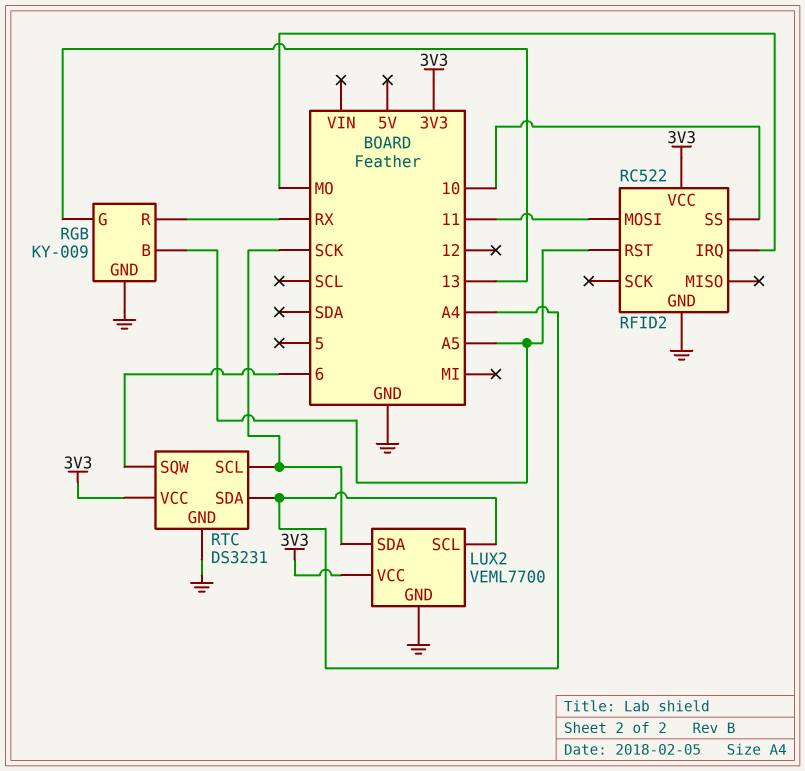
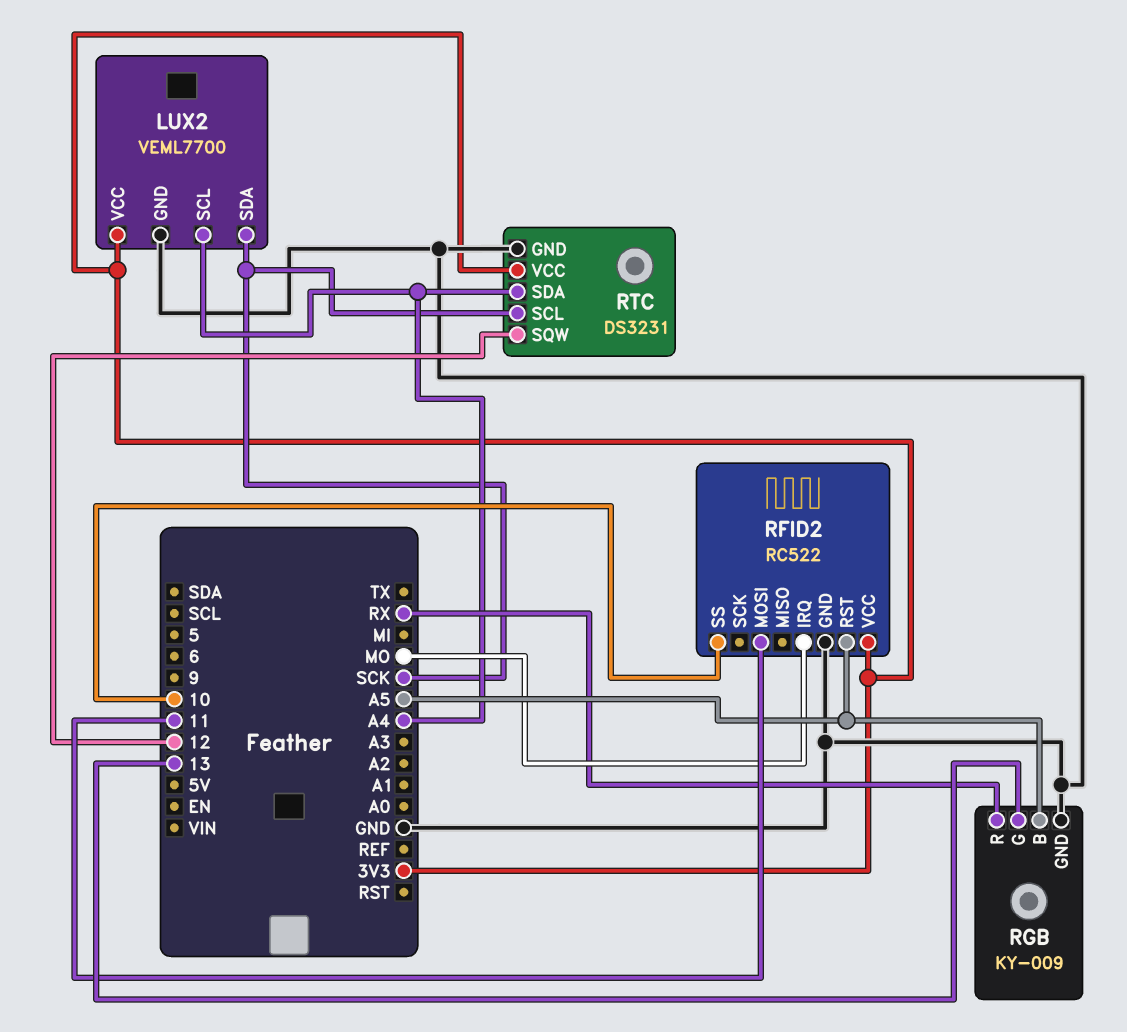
RTC pin SQW: 6 -> 12

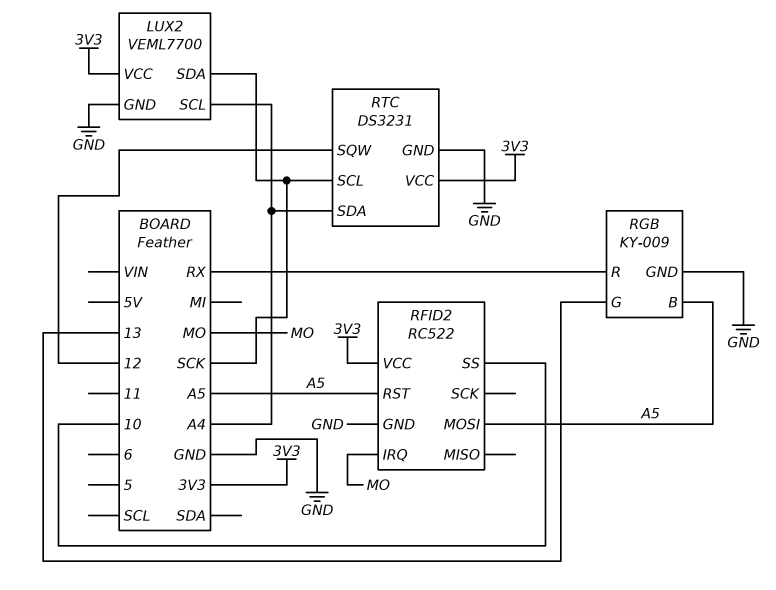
RFID2 pin MOSI: 11 -> A5

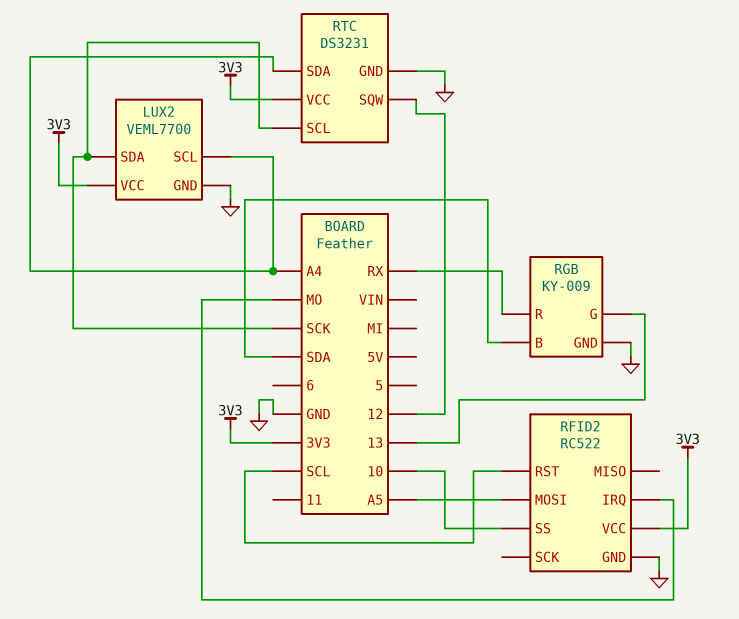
RFID2 pin RST: A5 -> SCL
RGB pin B: A5 -> SDA

